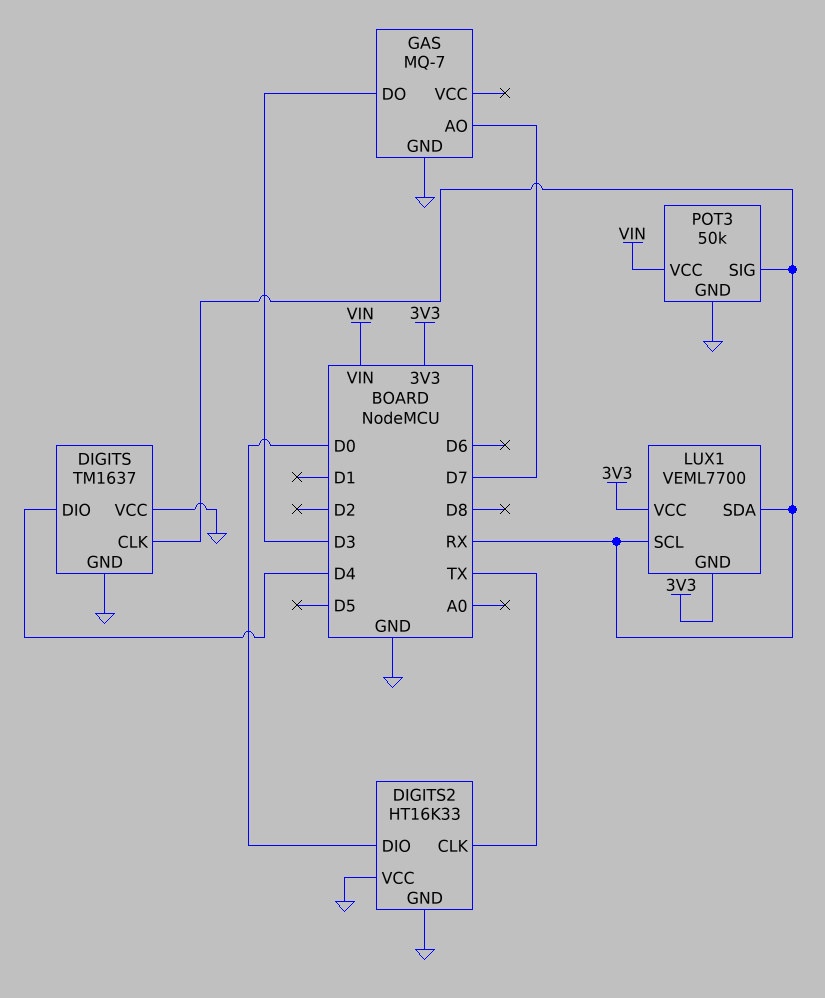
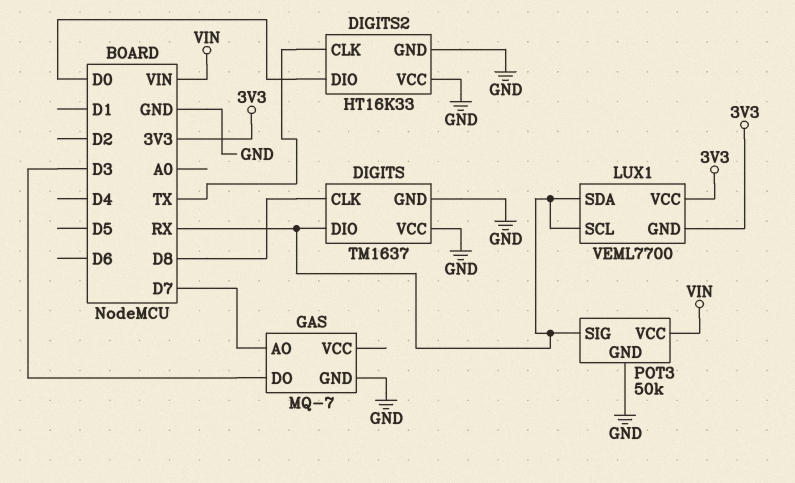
DIGITS pin CLK: RX -> D8
DIGITS pin DIO: D4 -> RX

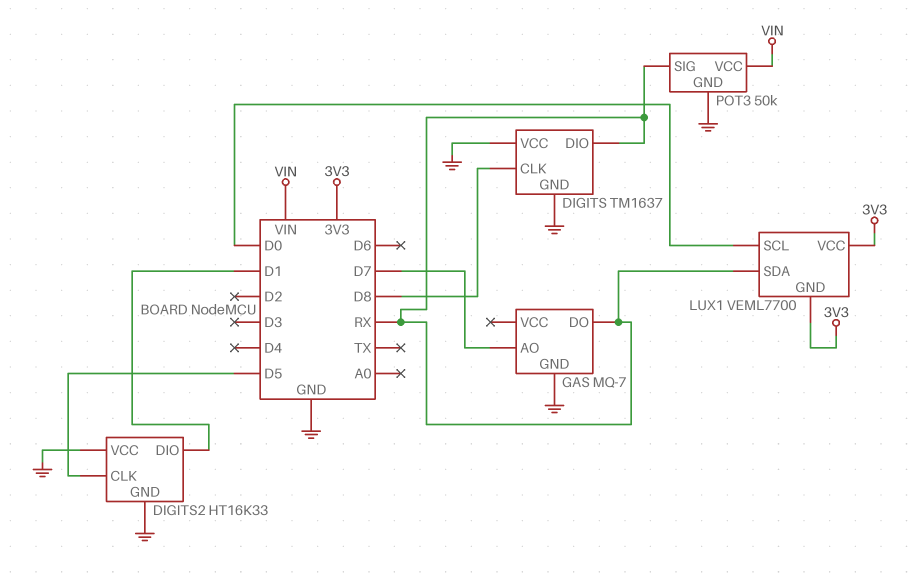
DIGITS2 pin CLK: TX -> D5
DIGITS2 pin DIO: D0 -> D1
GAS pin DO: D3 -> RX
LUX1 pin SCL: RX -> D0

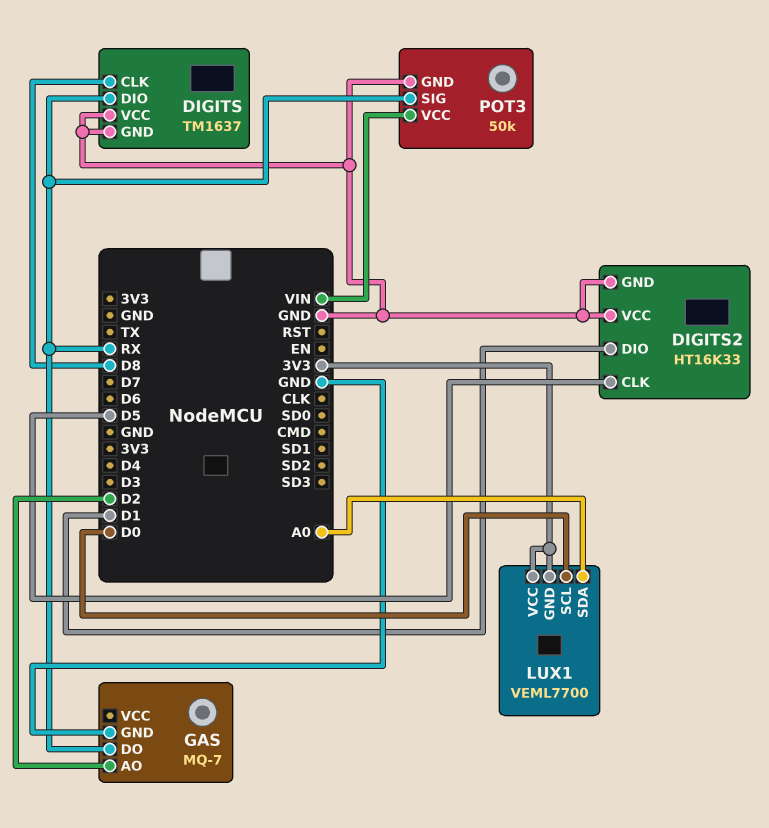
GAS pin AO: D7 -> D2
LUX1 pin SDA: RX -> A0

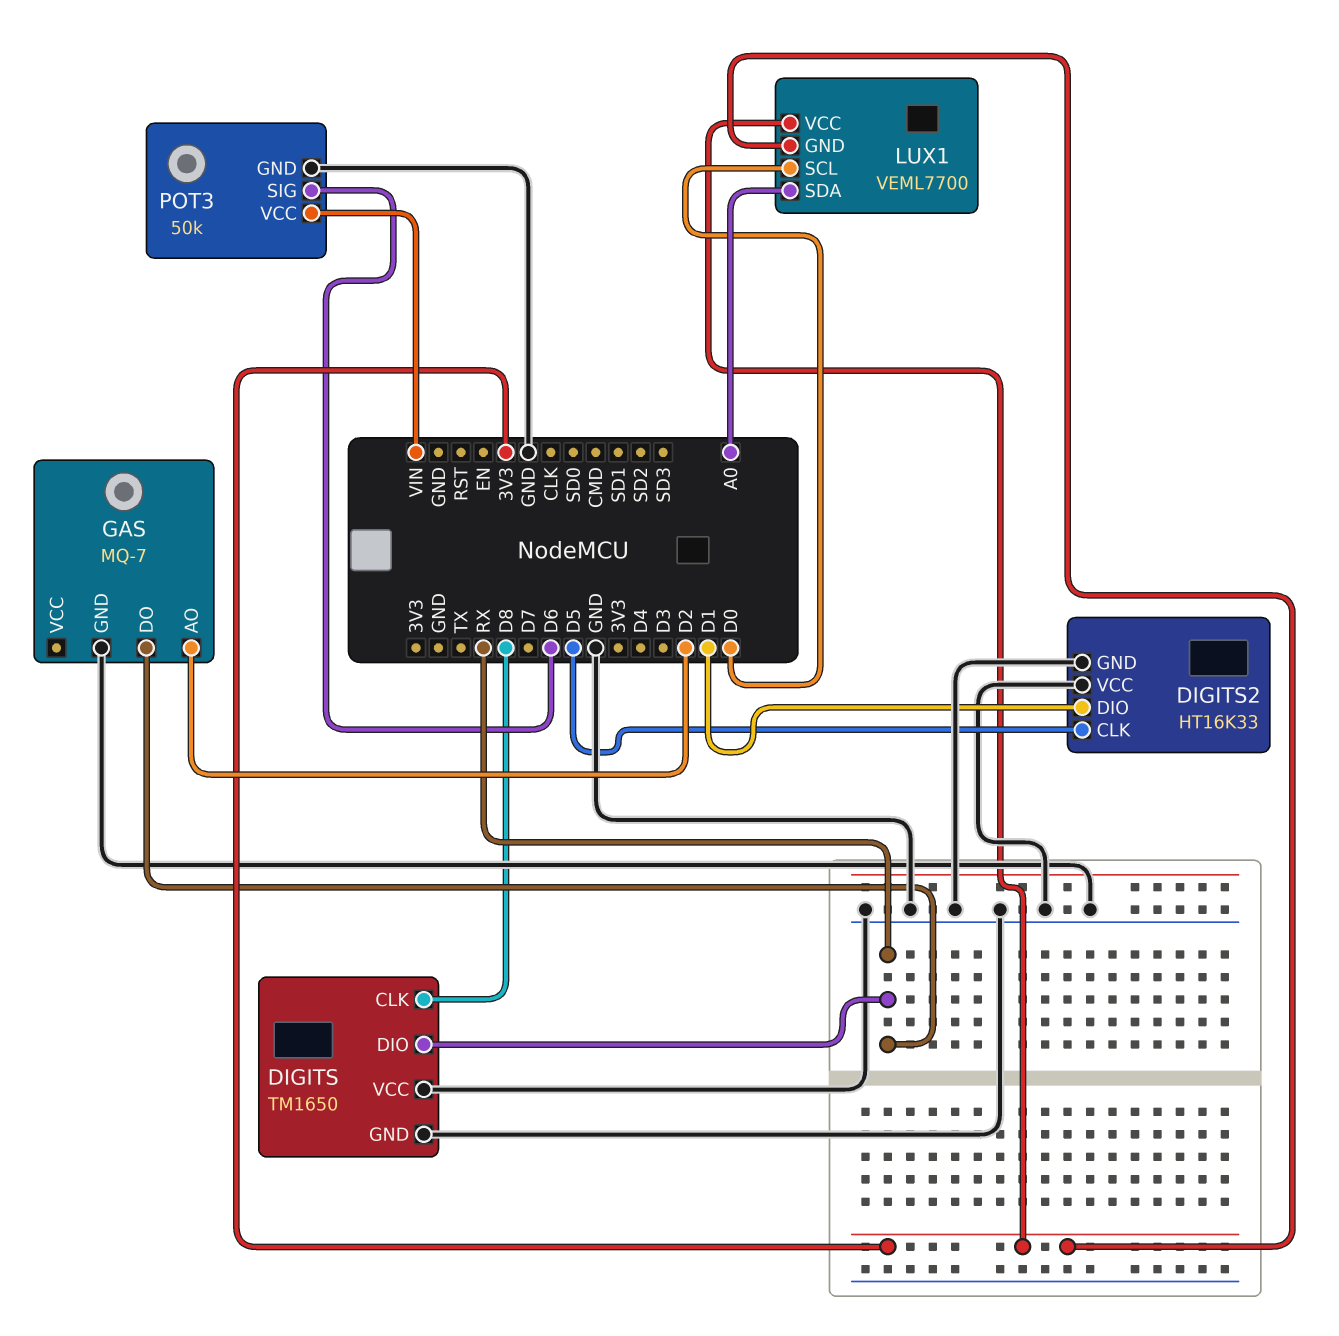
DIGITS: TM1637 -> TM1650
POT3 pin SIG: RX -> D6

